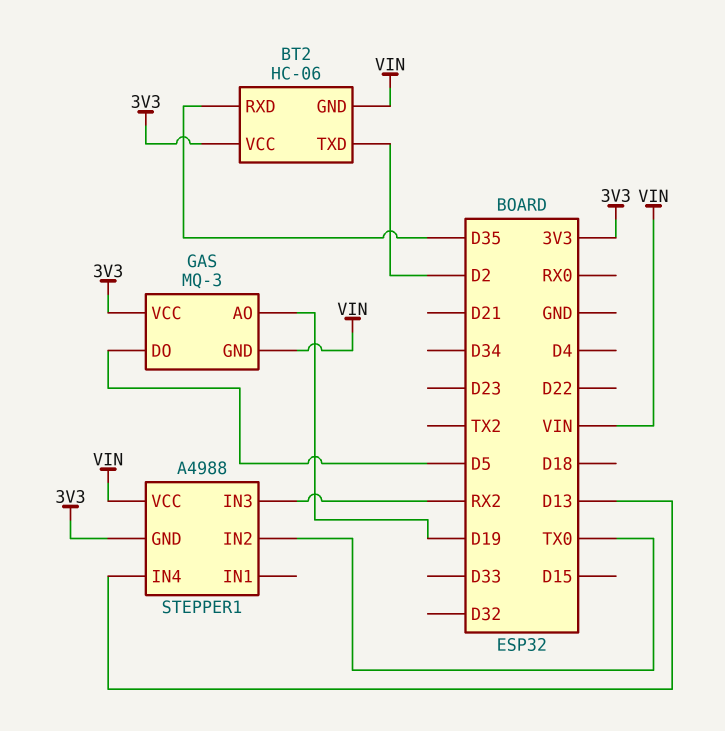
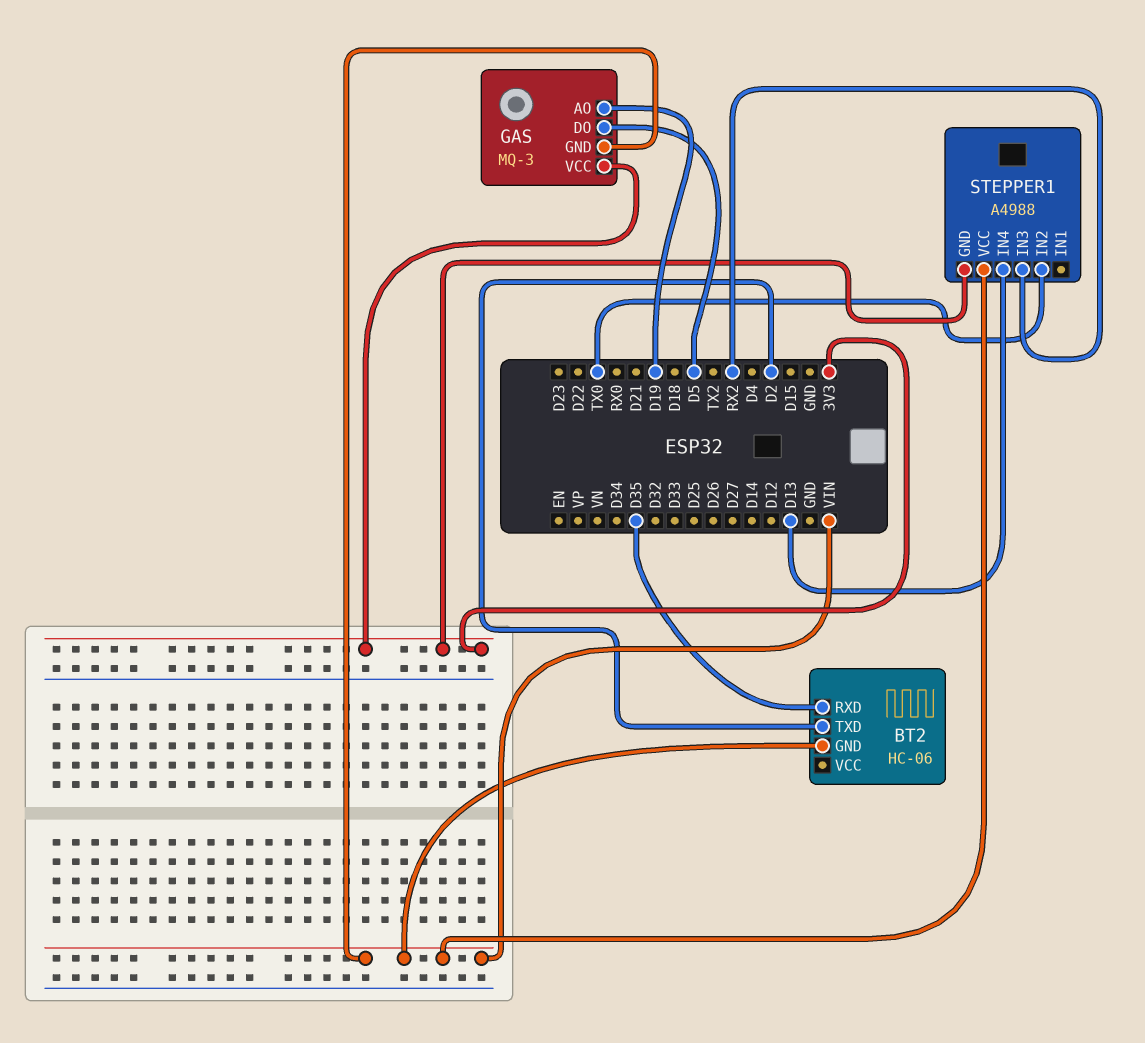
BT2 pin VCC: 3V3 -> none

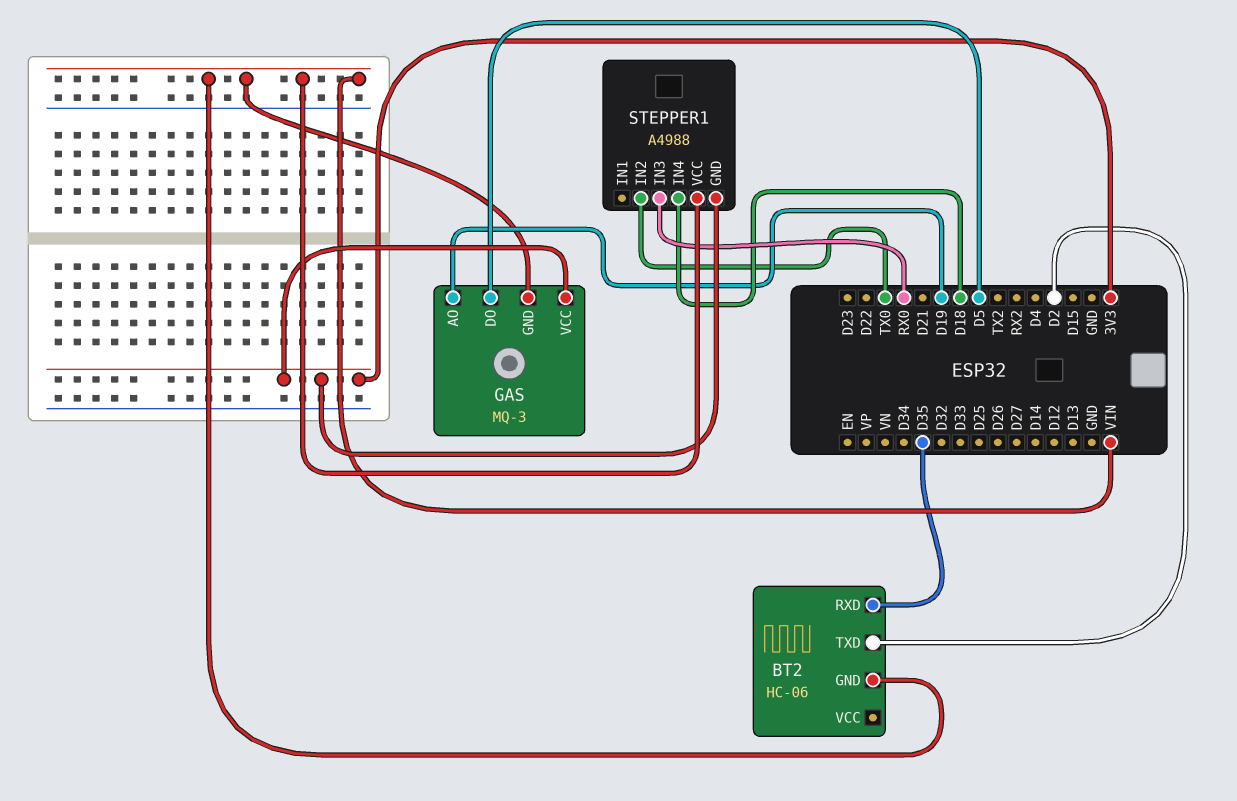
STEPPER1 pin IN3: RX2 -> RX0
STEPPER1 pin IN4: D13 -> D18

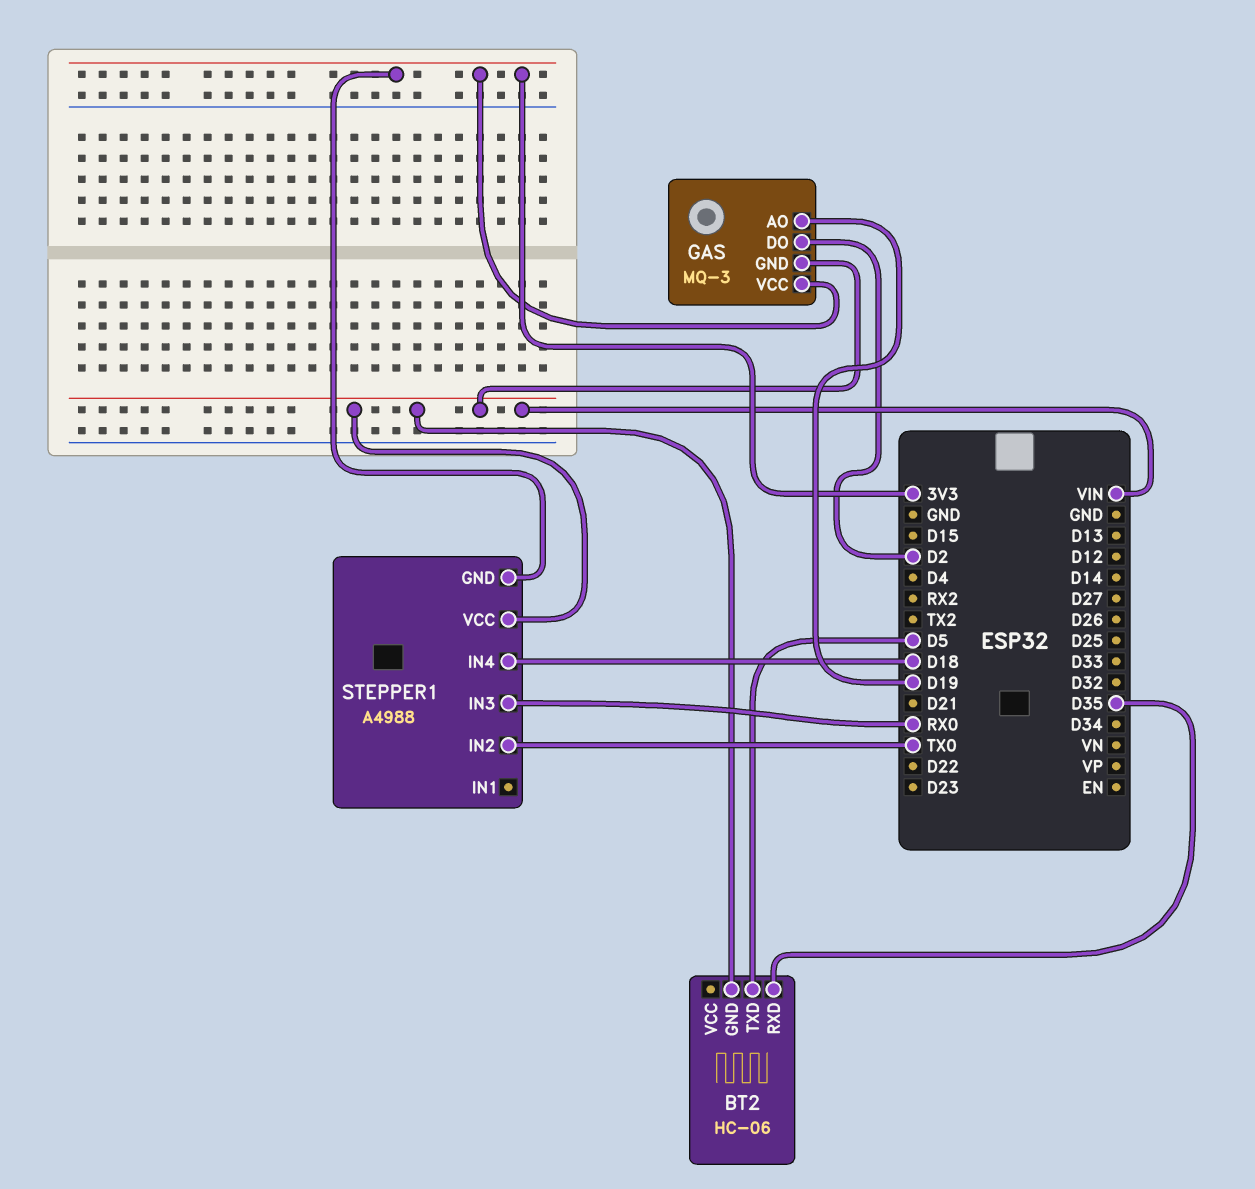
BT2 pin TXD: D2 -> D5
GAS pin DO: D5 -> D2

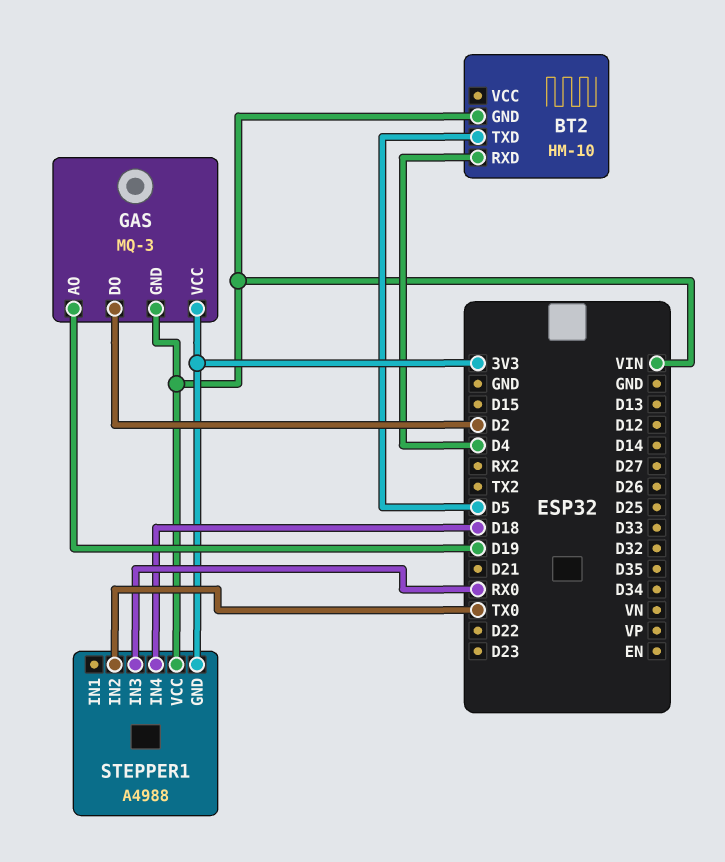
BT2: HC-06 -> HM-10
BT2 pin RXD: D35 -> D4

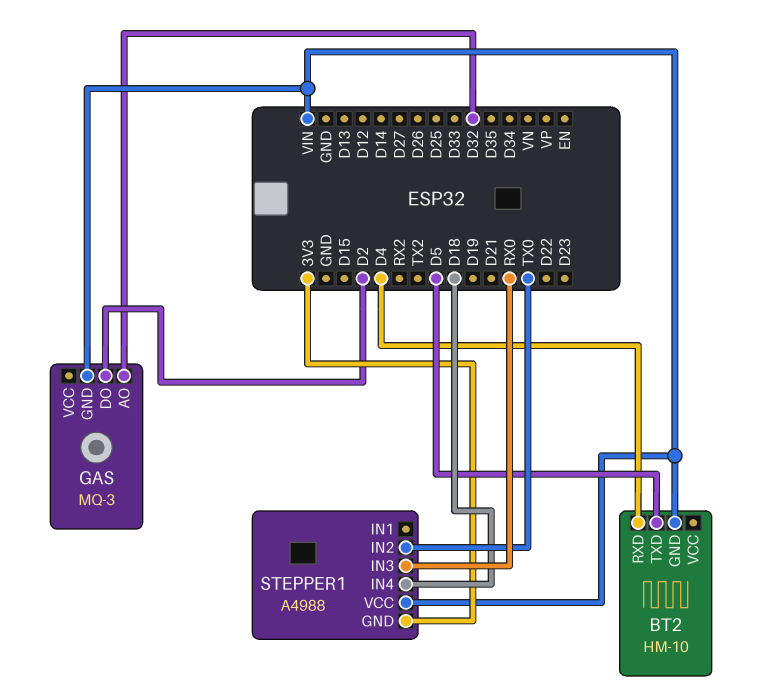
GAS pin AO: D19 -> D32
GAS pin VCC: 3V3 -> none

